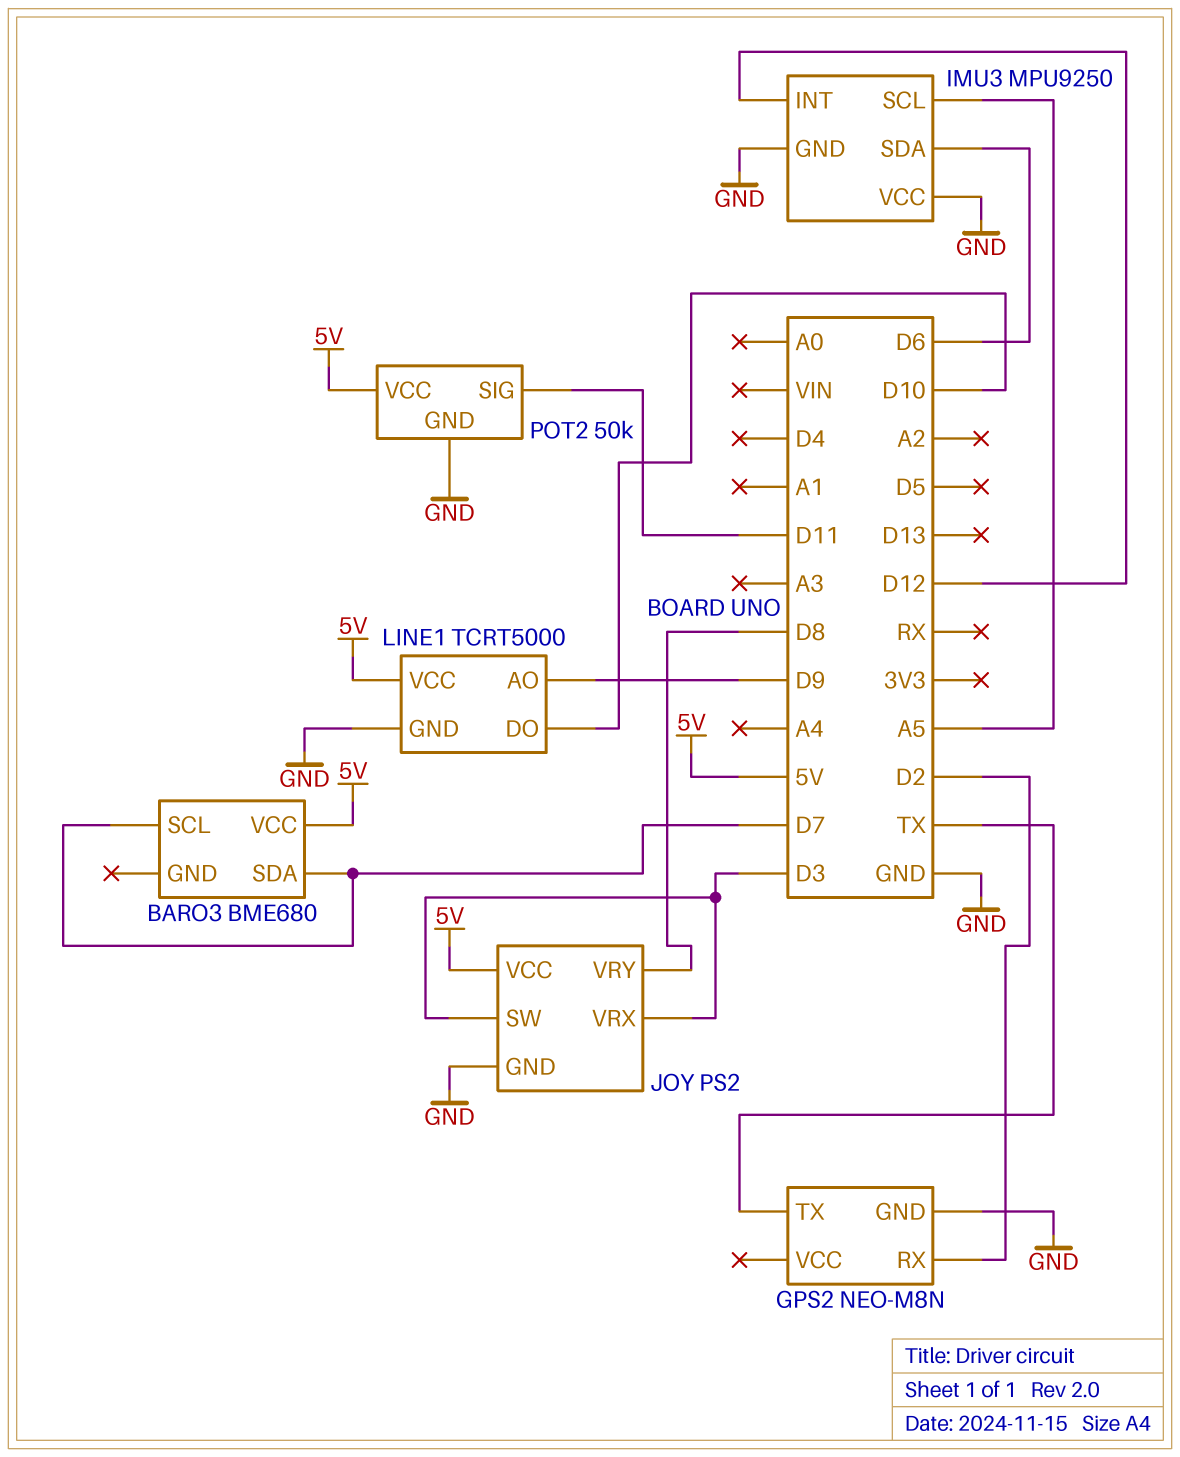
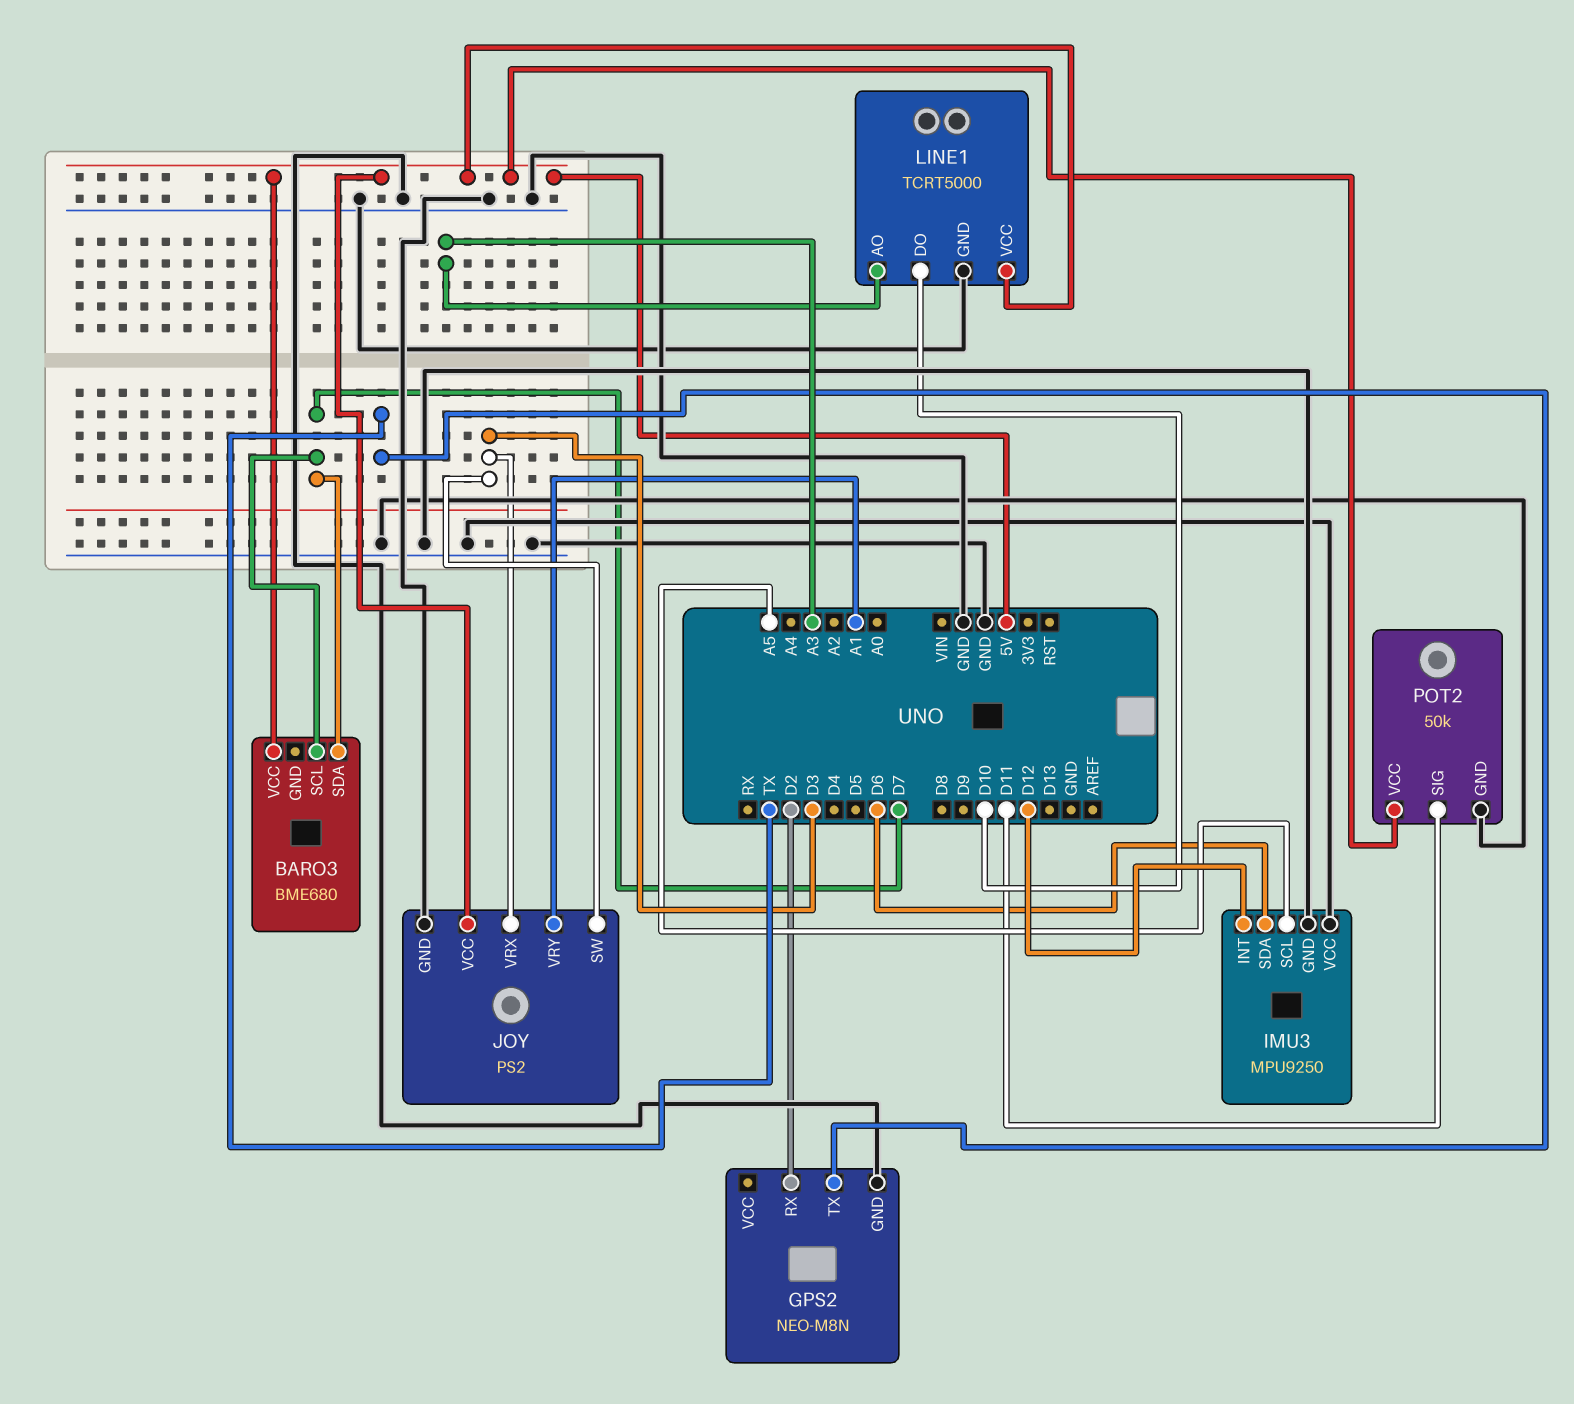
JOY pin VRY: D8 -> A1
LINE1 pin AO: D9 -> A3

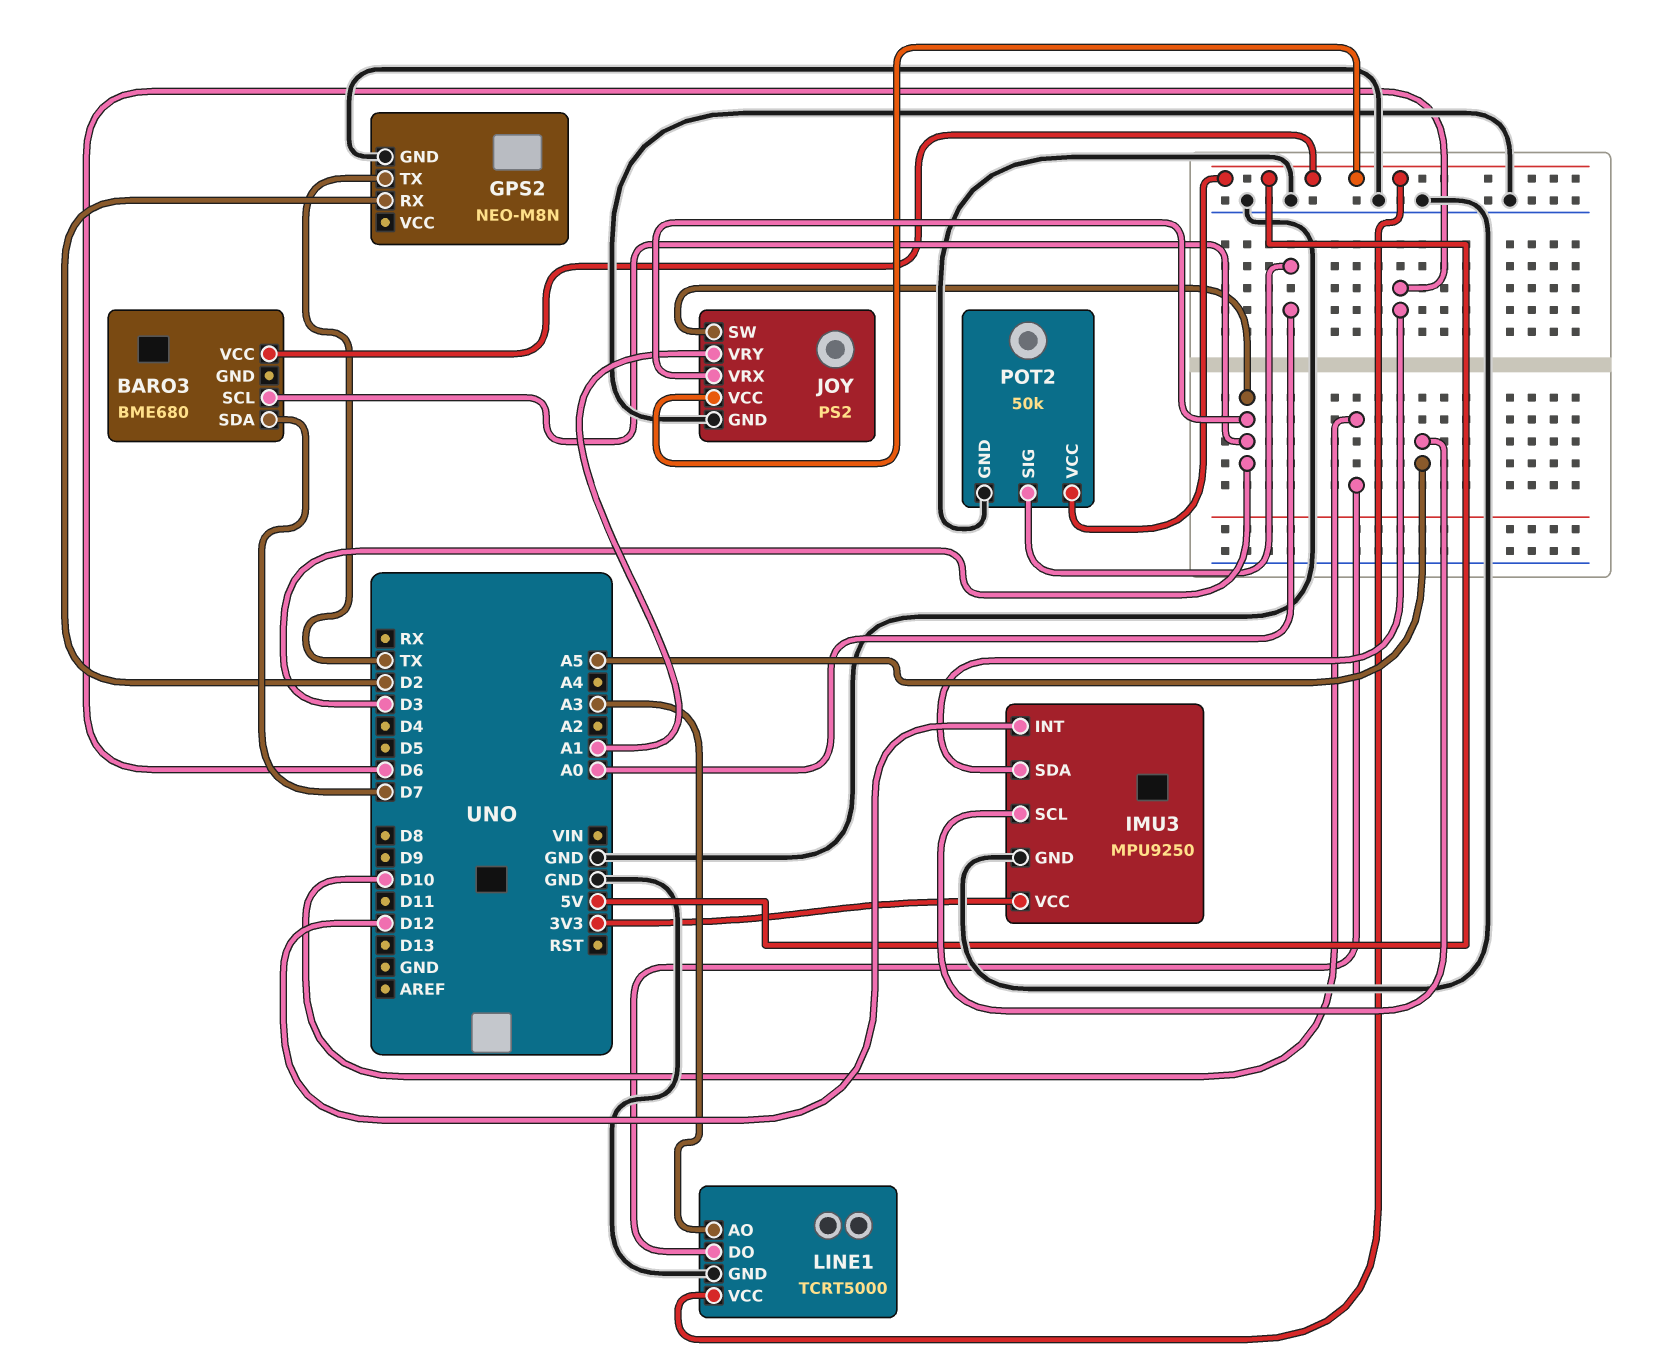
BARO3 pin SCL: D7 -> D3
IMU3 pin VCC: GND -> 3V3
POT2 pin SIG: D11 -> A0

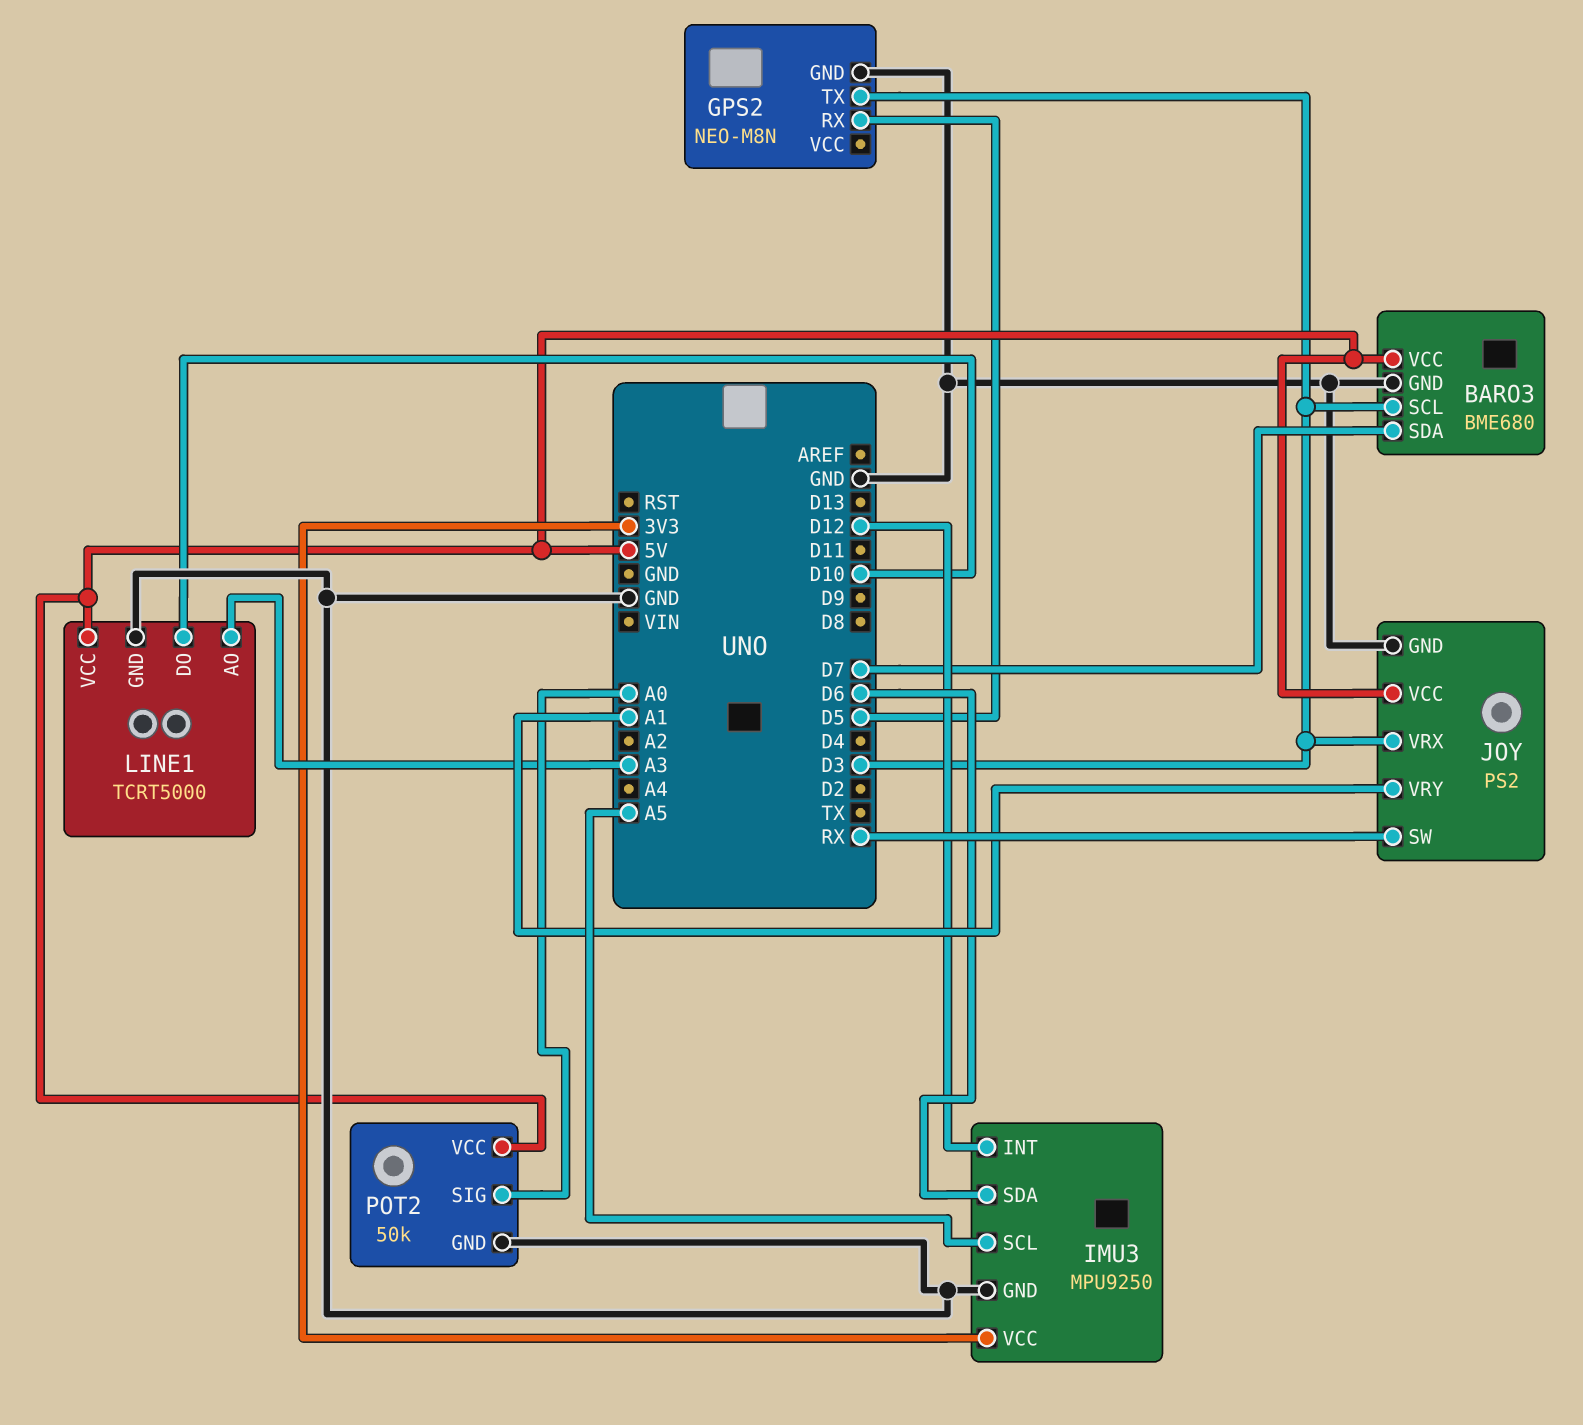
BARO3 pin GND: none -> GND
GPS2 pin RX: D2 -> D5
GPS2 pin TX: TX -> D3
JOY pin SW: D3 -> RX

